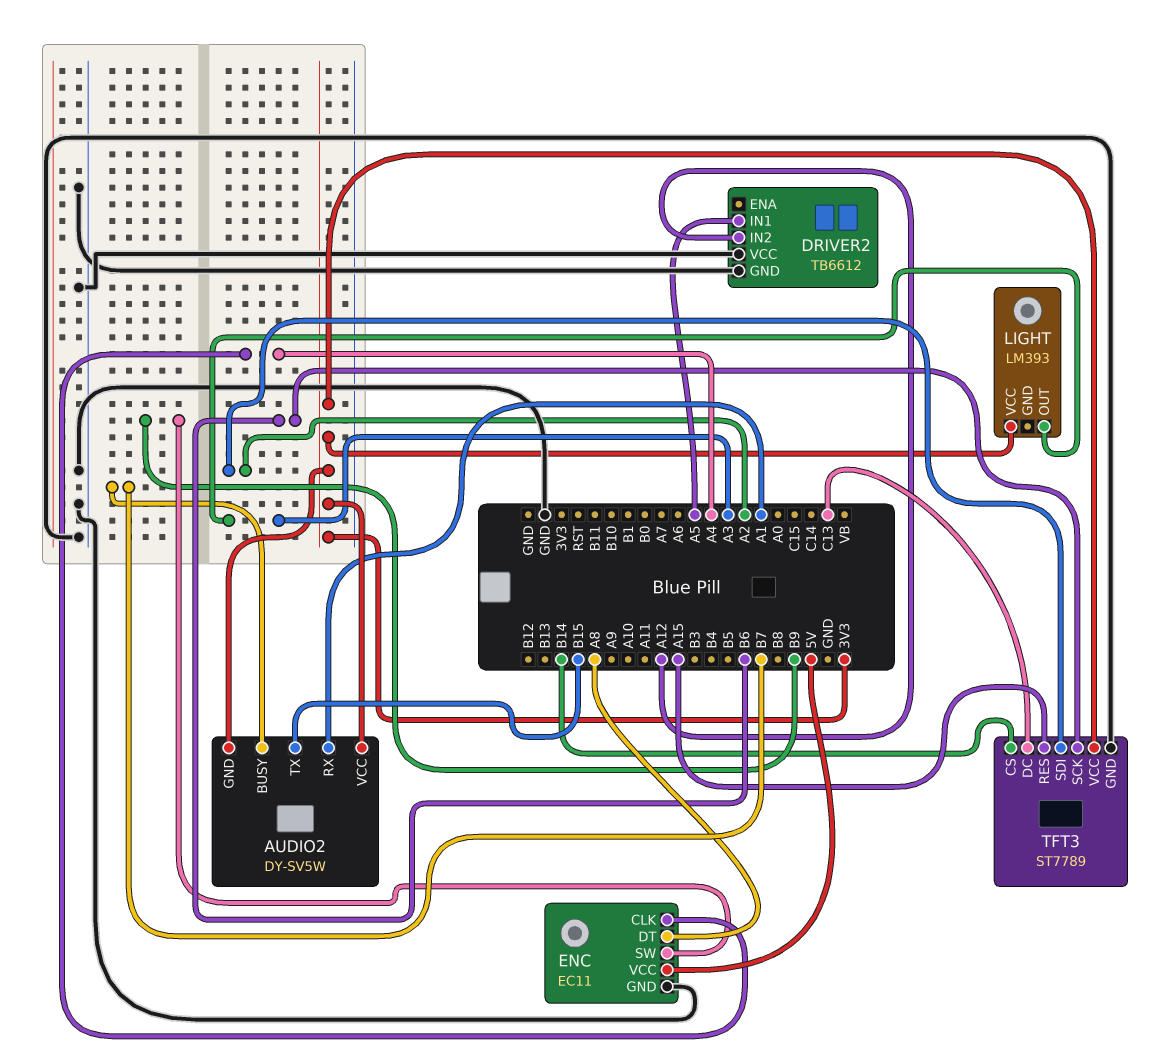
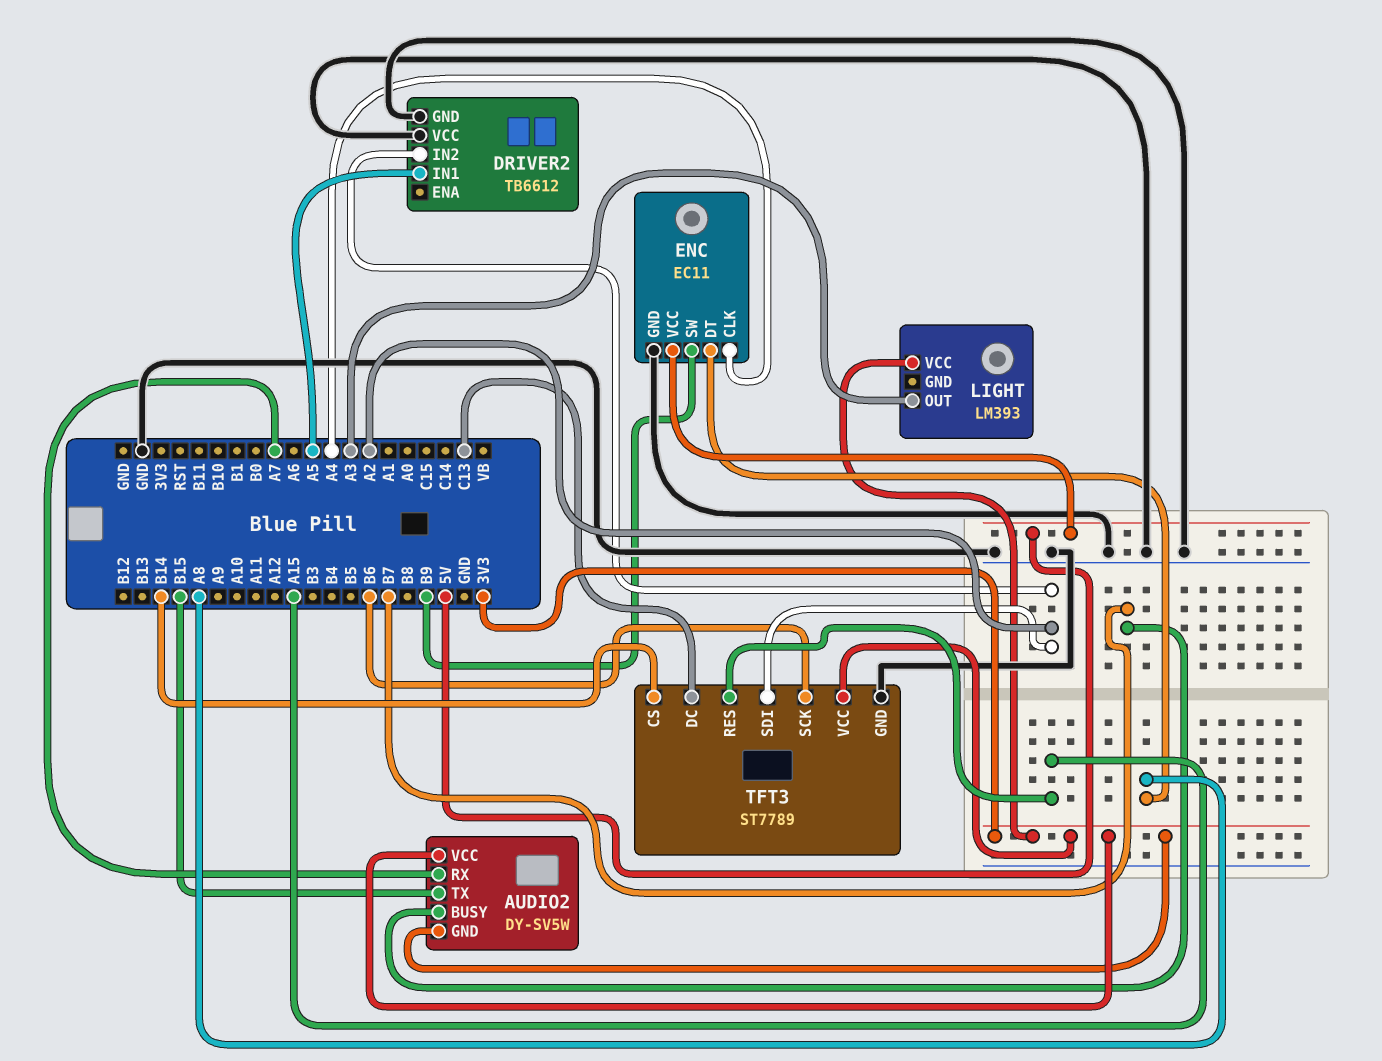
AUDIO2 pin RX: A1 -> A7
DRIVER2 pin IN2: A12 -> A2

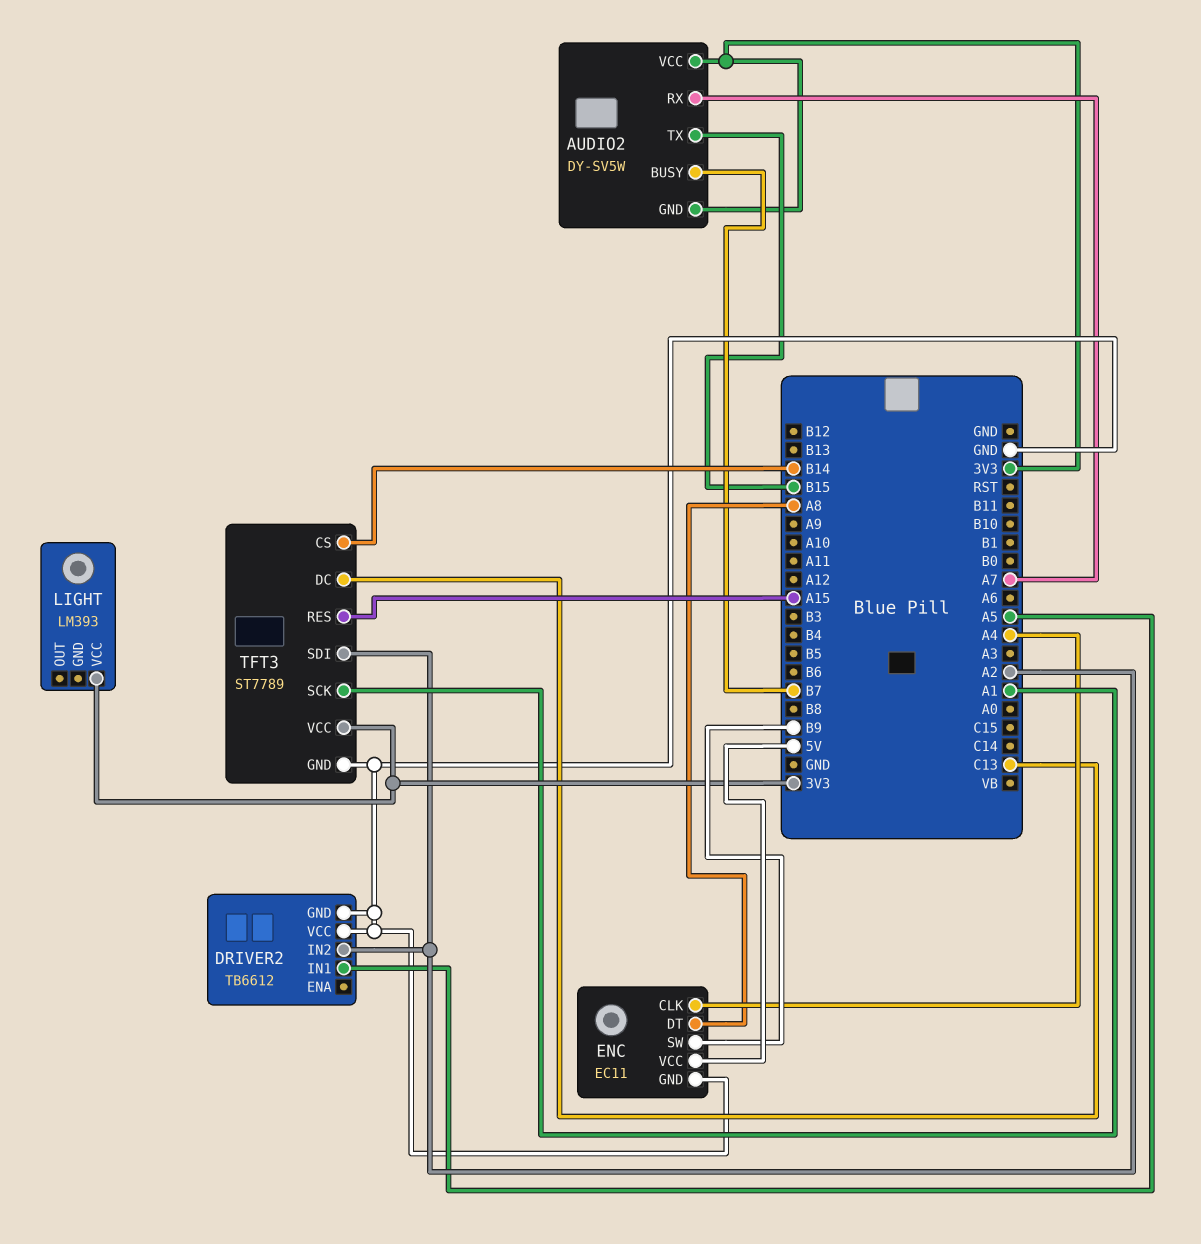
LIGHT pin OUT: A3 -> none
TFT3 pin SCK: B6 -> A1

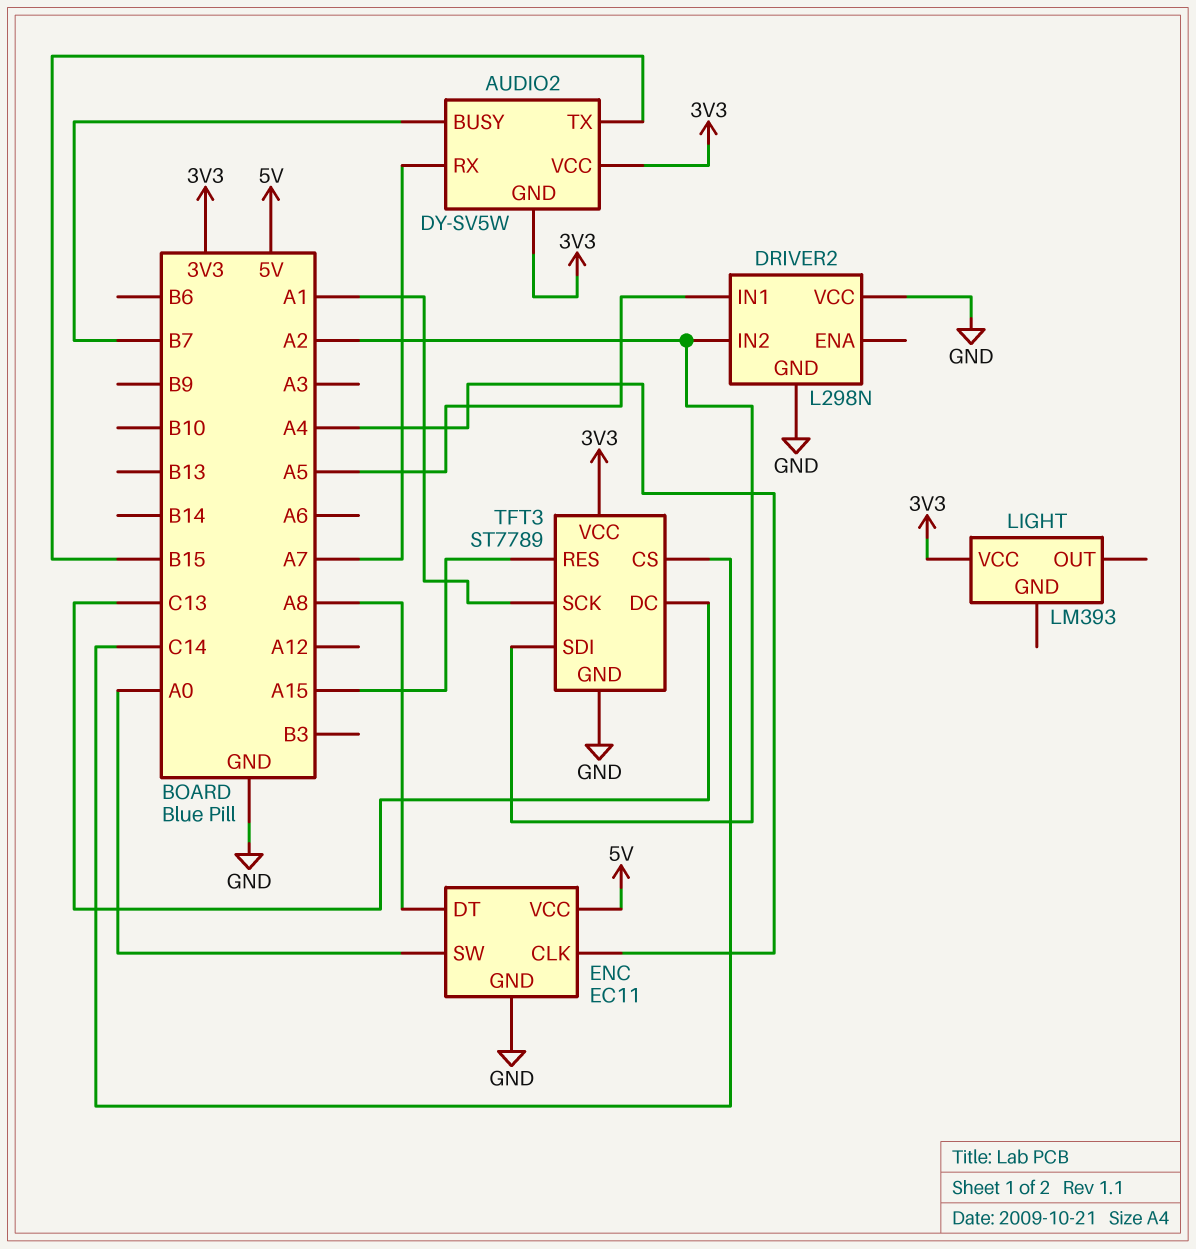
DRIVER2: TB6612 -> L298N
ENC pin SW: B9 -> A0
TFT3 pin CS: B14 -> C14

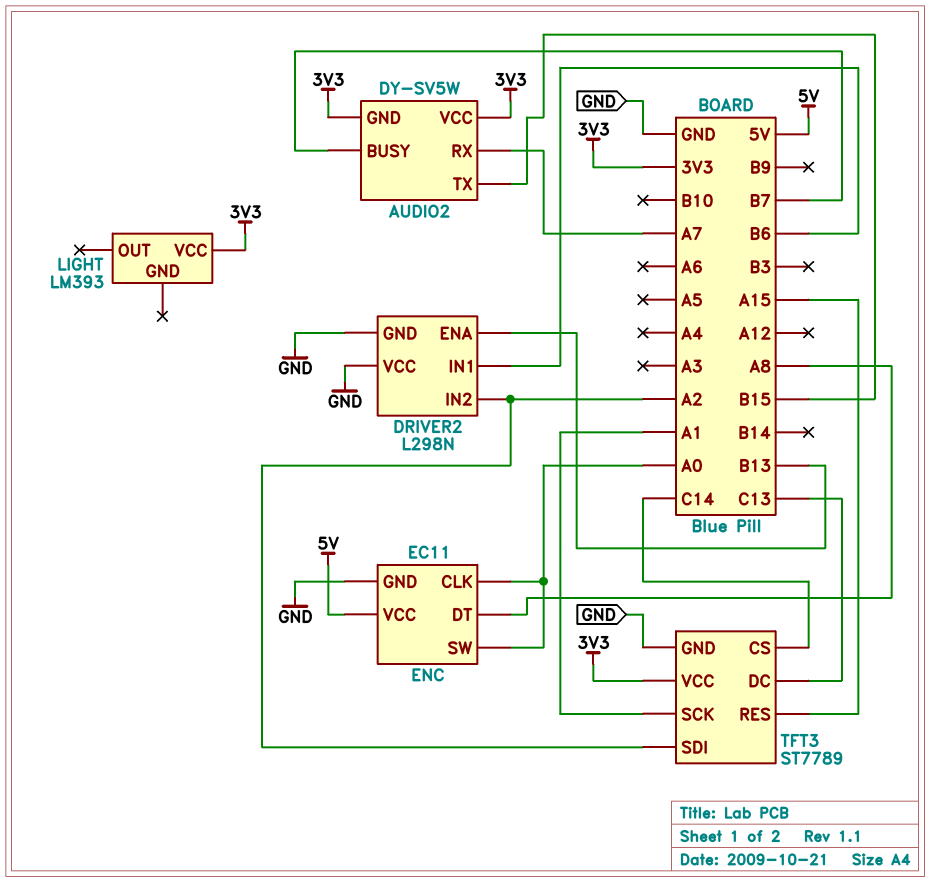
DRIVER2 pin ENA: none -> B13
DRIVER2 pin IN1: A5 -> B6
ENC pin CLK: A4 -> A0

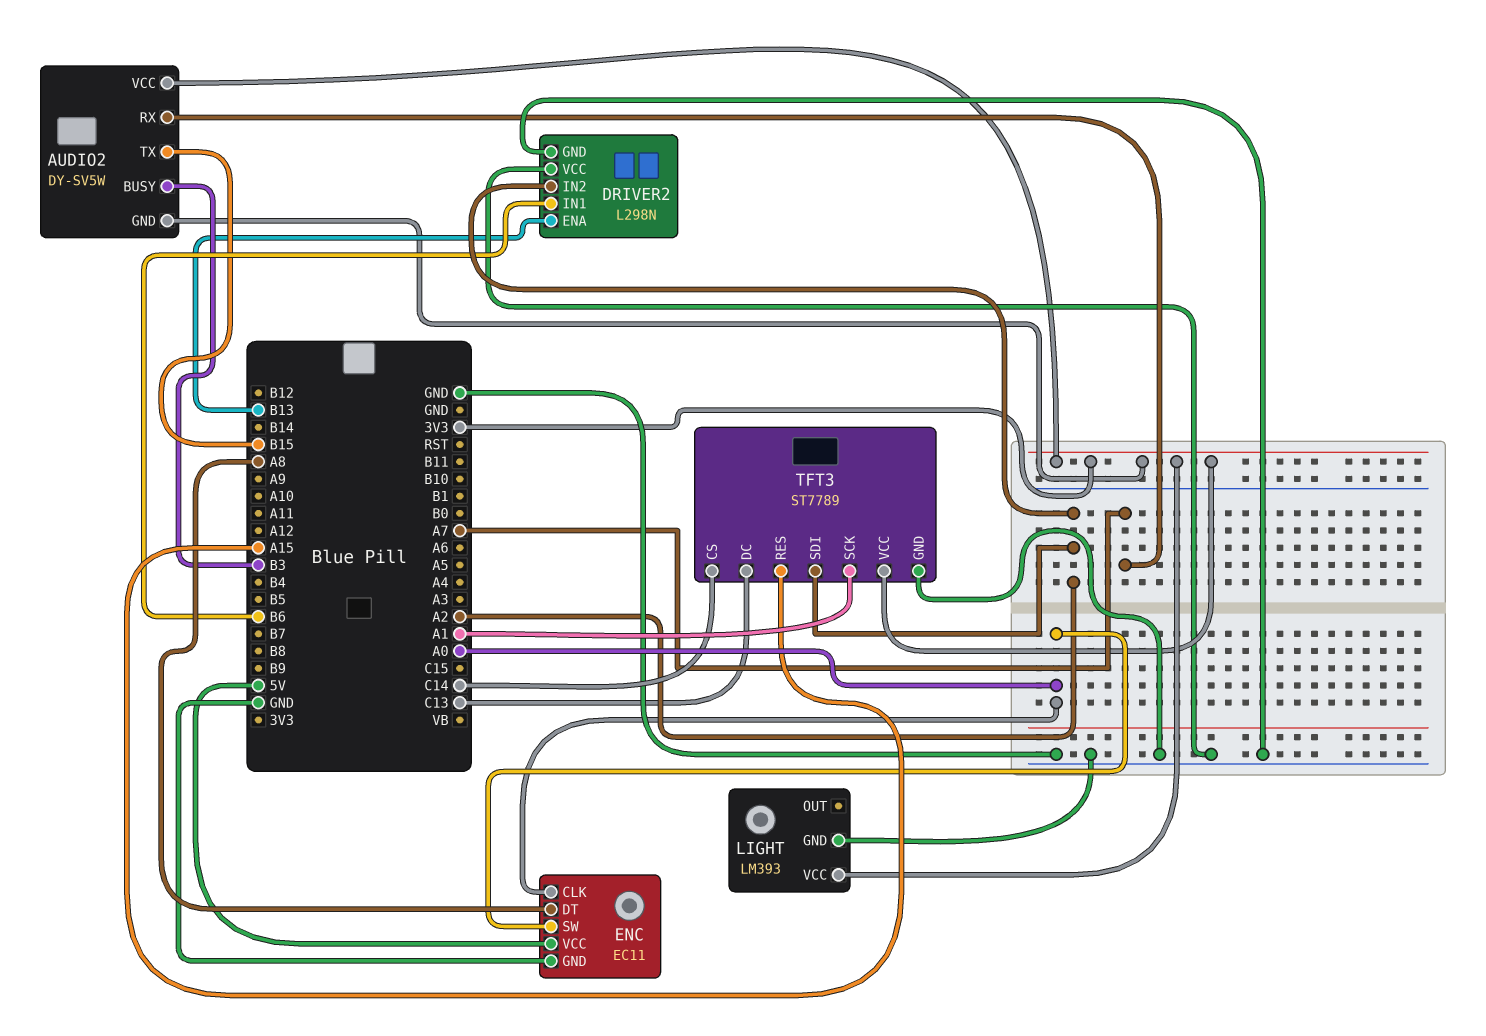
AUDIO2 pin BUSY: B7 -> B3
LIGHT pin GND: none -> GND

